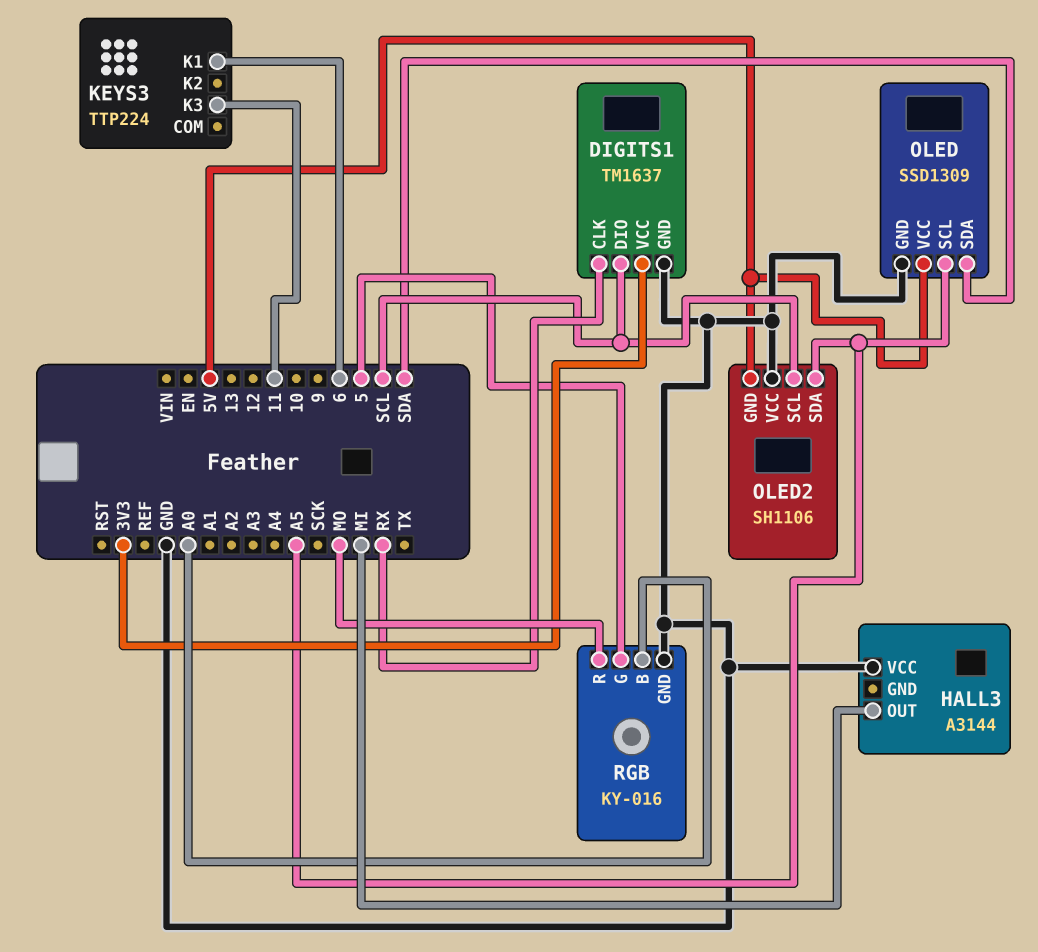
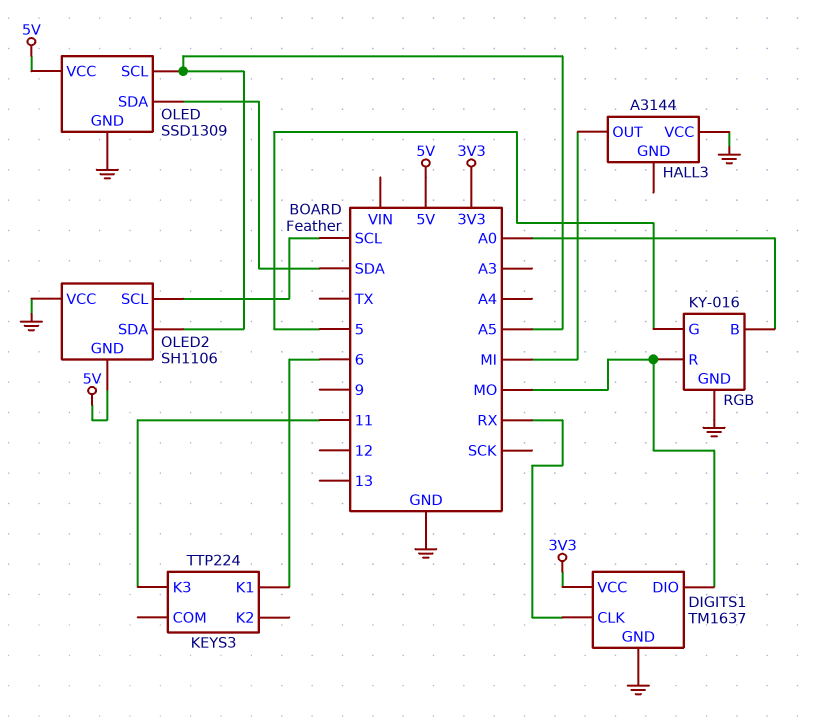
DIGITS1 pin DIO: SCL -> MO

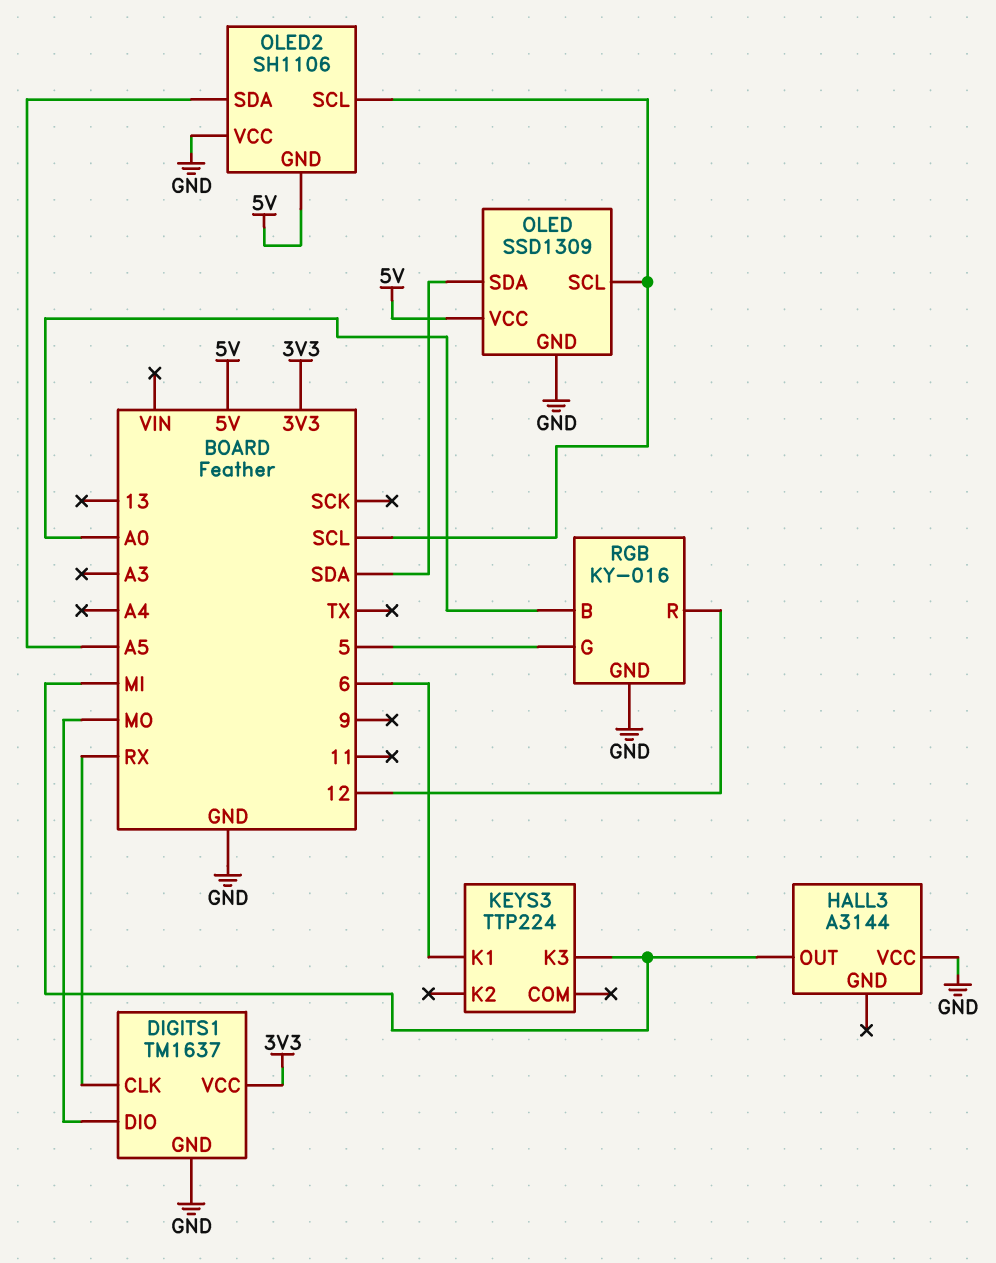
KEYS3 pin K3: 11 -> MI
OLED pin SCL: A5 -> SCL
RGB pin R: MO -> 12

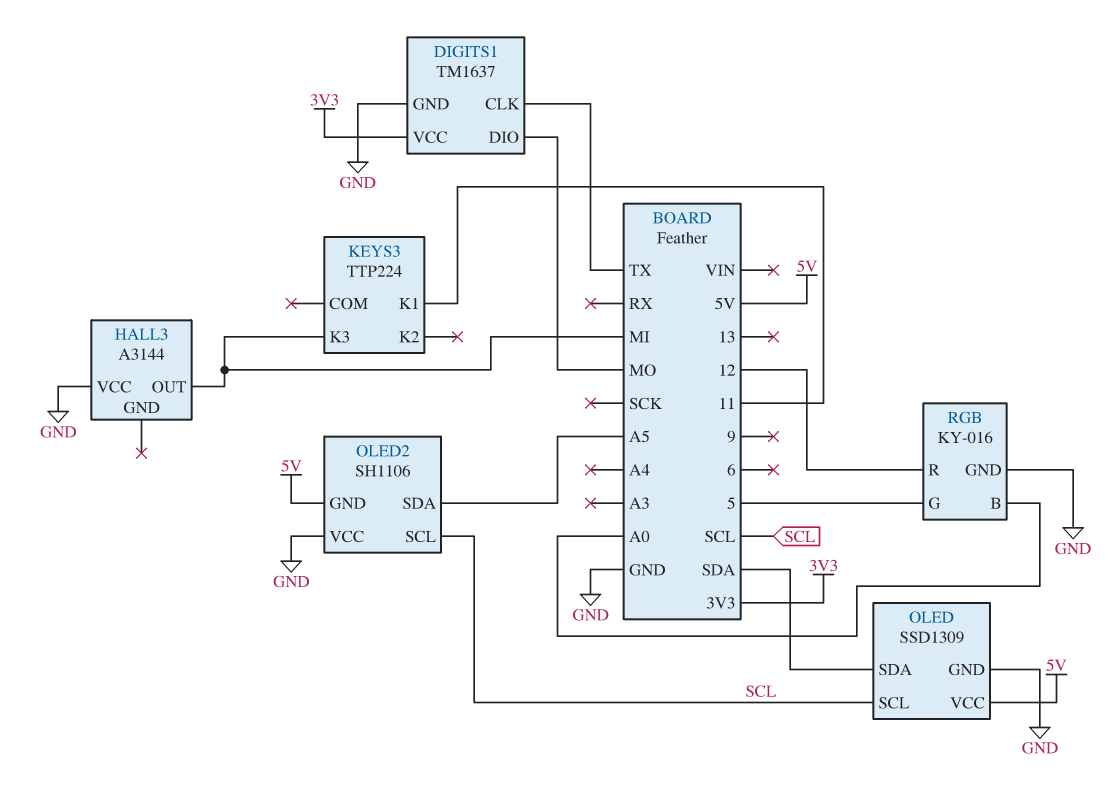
DIGITS1 pin CLK: RX -> TX
KEYS3 pin K1: 6 -> 11

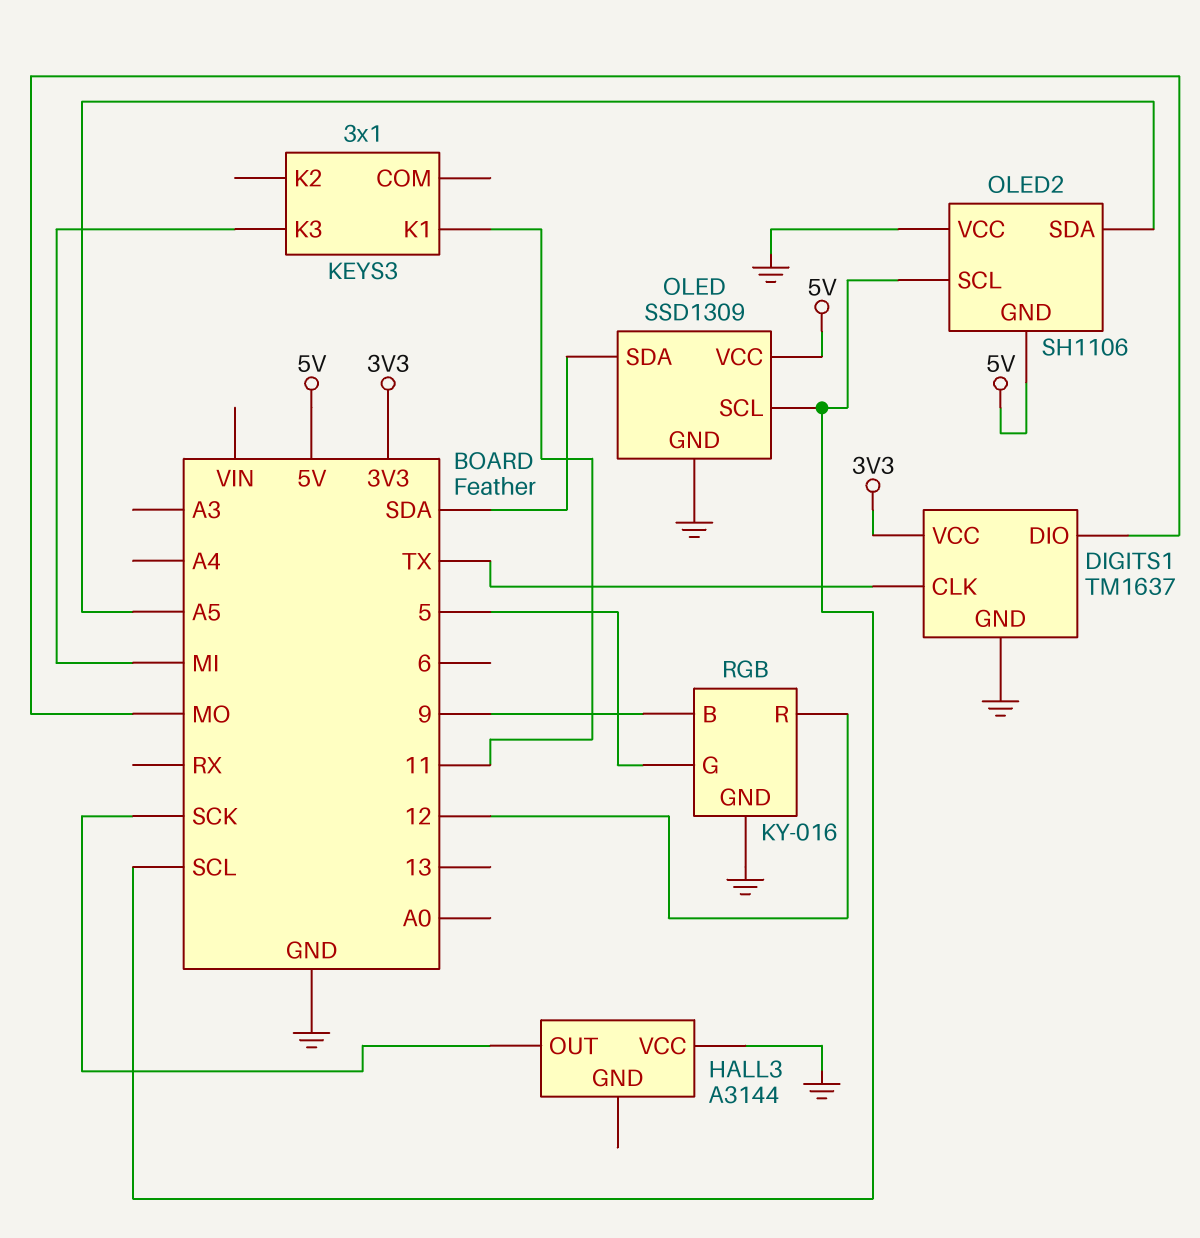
HALL3 pin OUT: MI -> SCK
KEYS3: TTP224 -> 3x1
RGB pin B: A0 -> 9

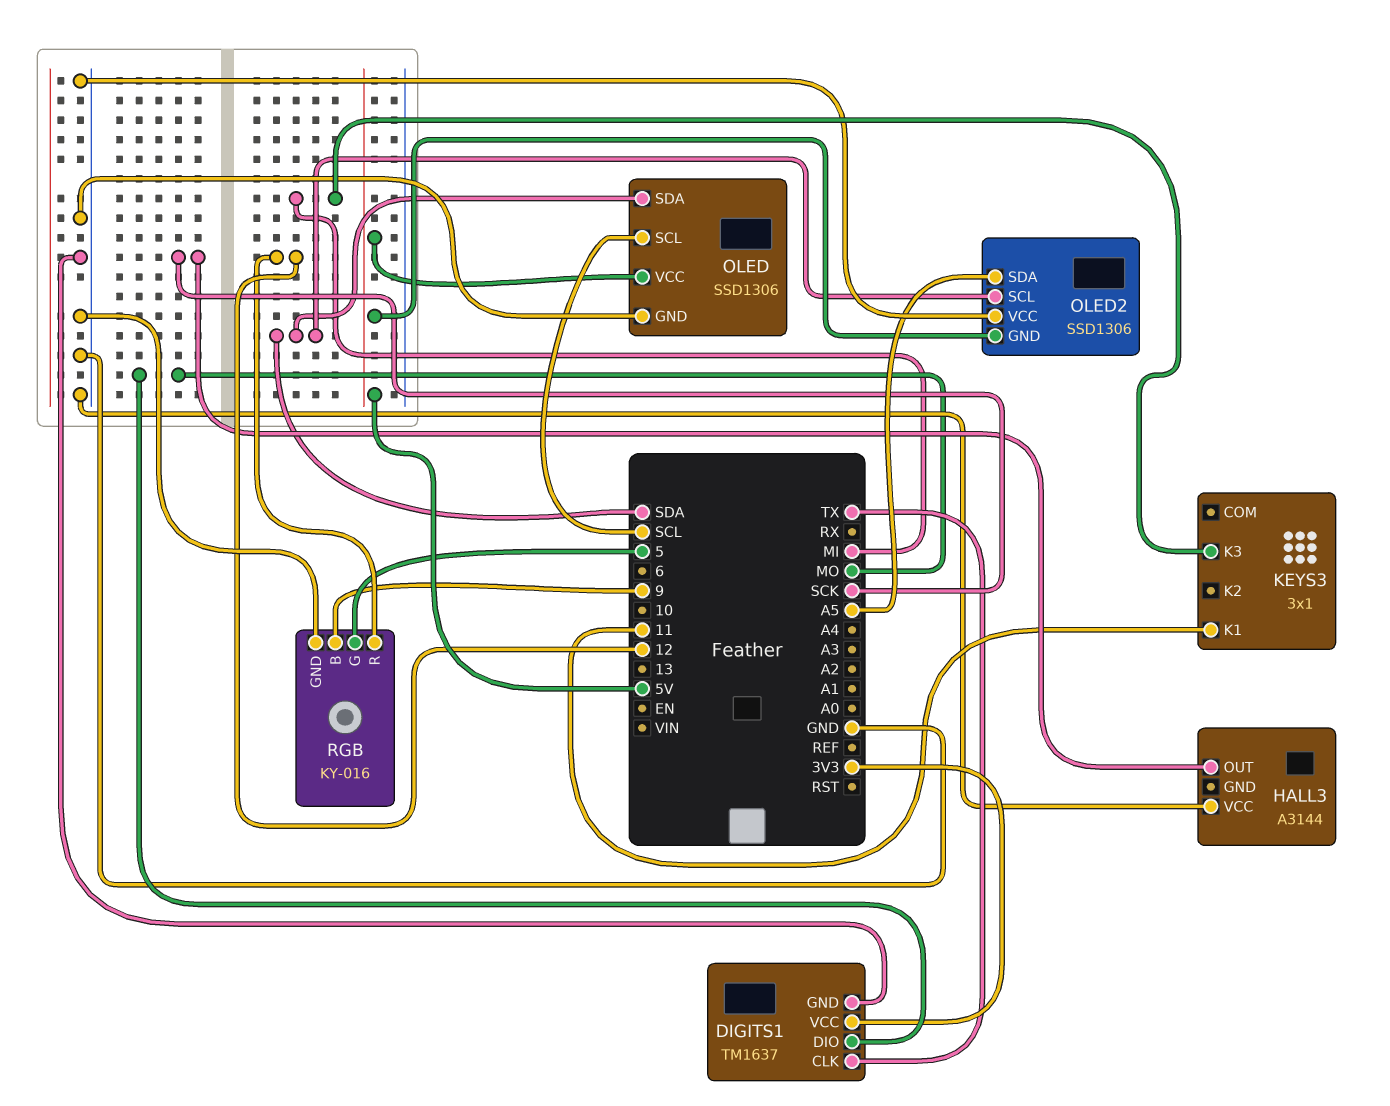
OLED: SSD1309 -> SSD1306
OLED2: SH1106 -> SSD1306
OLED2 pin SCL: SCL -> SDA

